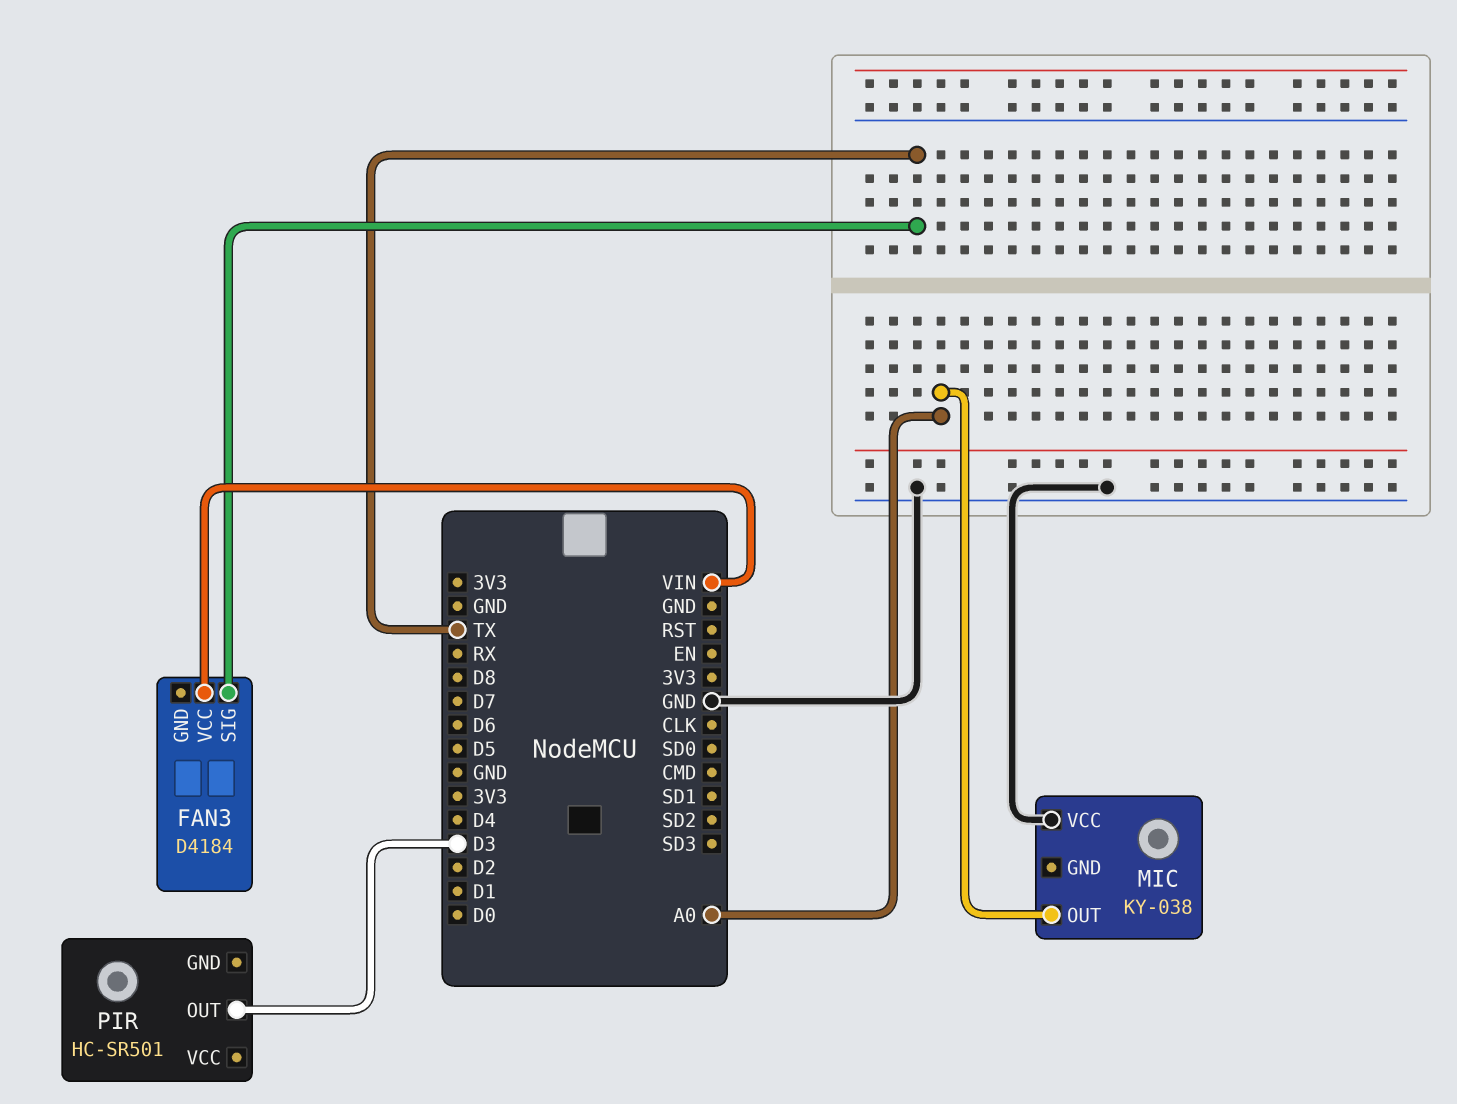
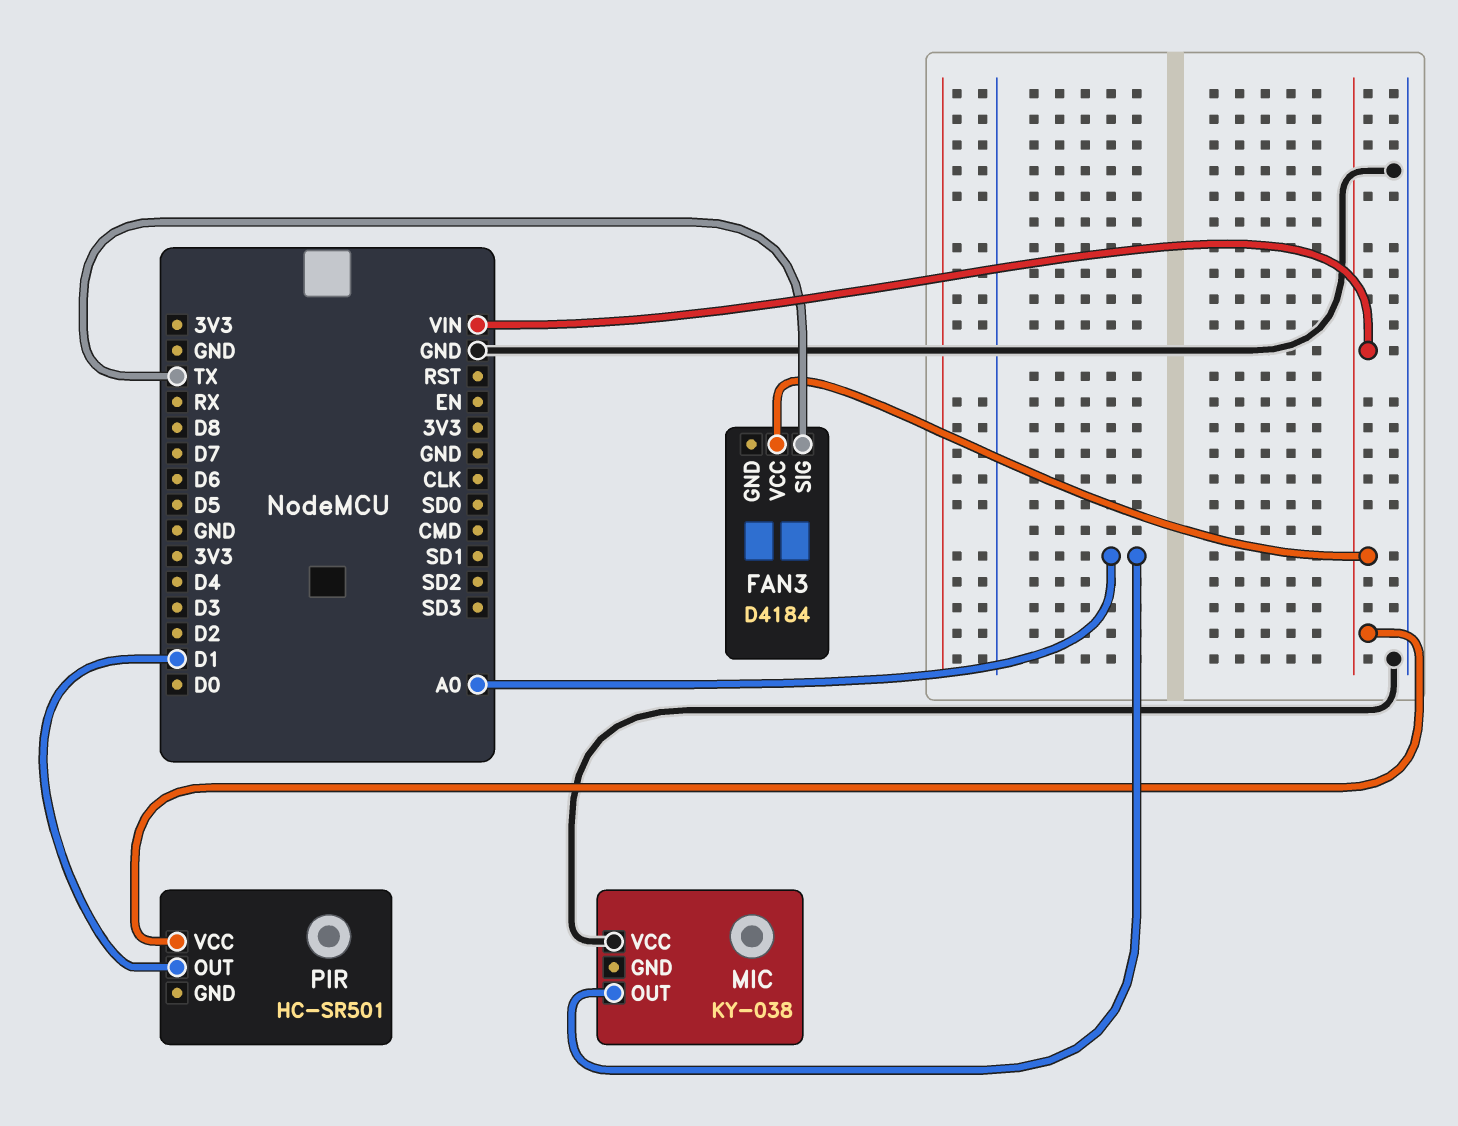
PIR pin OUT: D3 -> D1
PIR pin VCC: none -> VIN

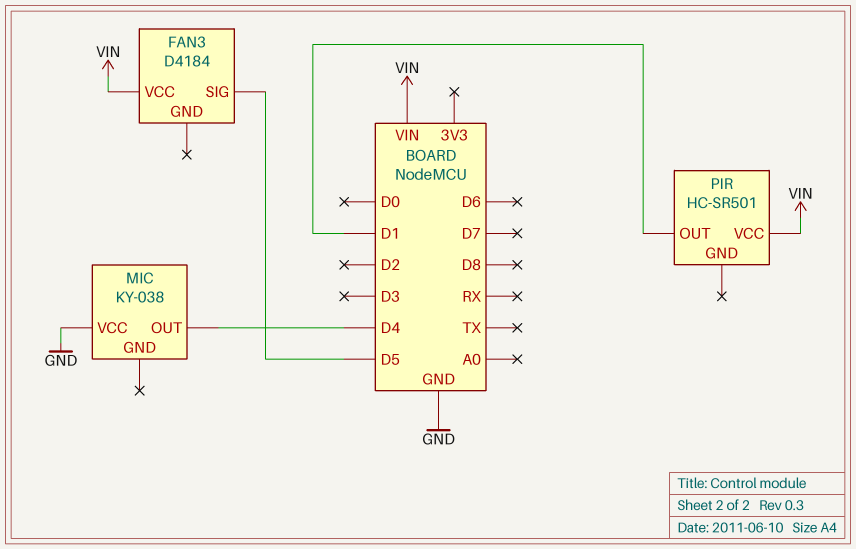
FAN3 pin SIG: TX -> D5
MIC pin OUT: A0 -> D4

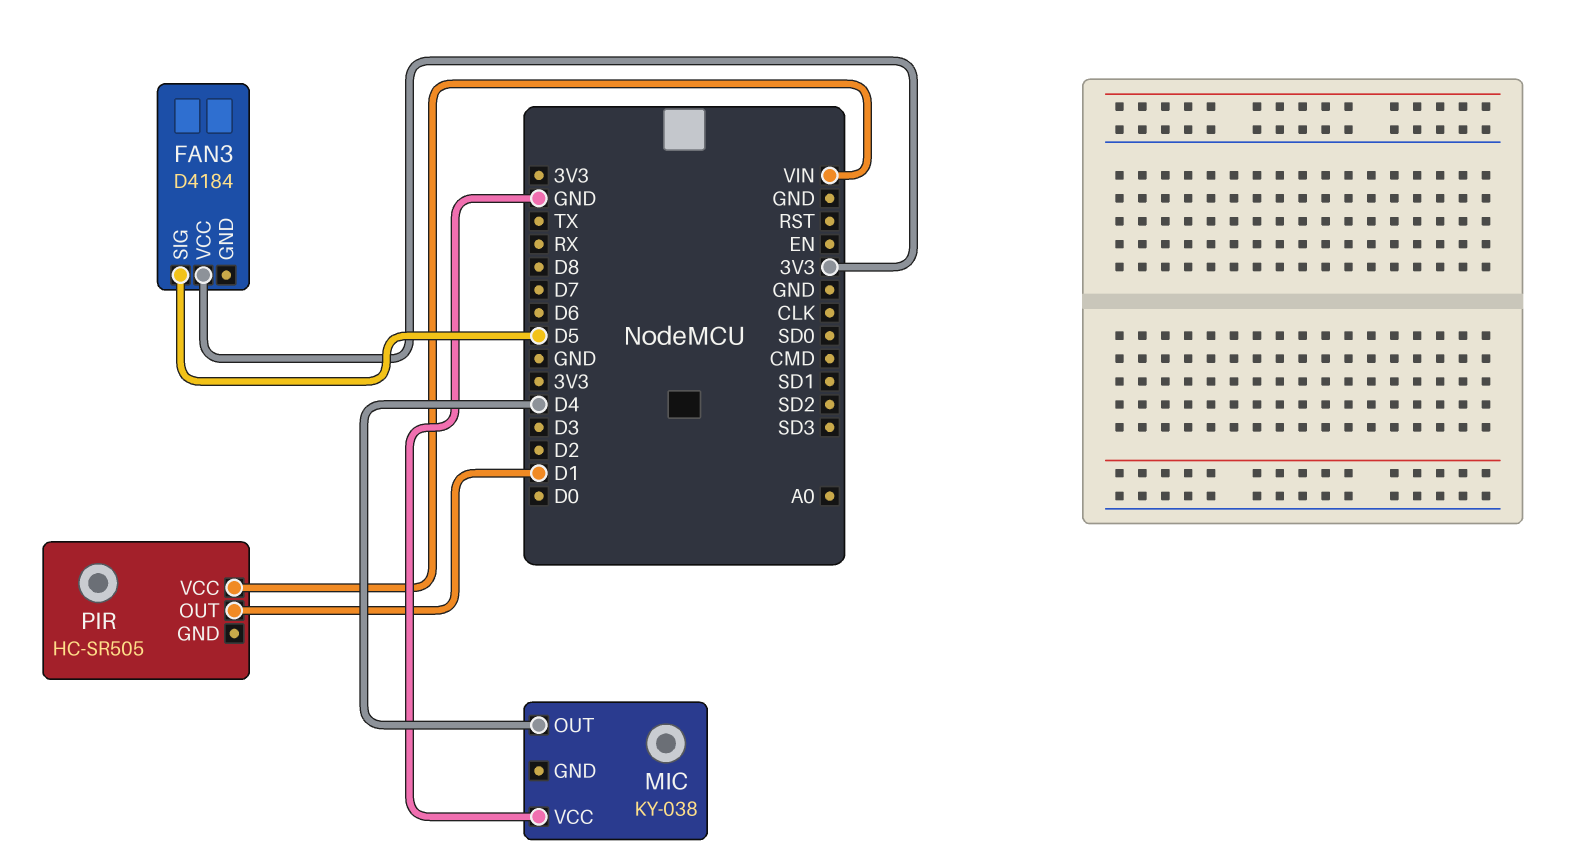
FAN3 pin VCC: VIN -> 3V3
PIR: HC-SR501 -> HC-SR505

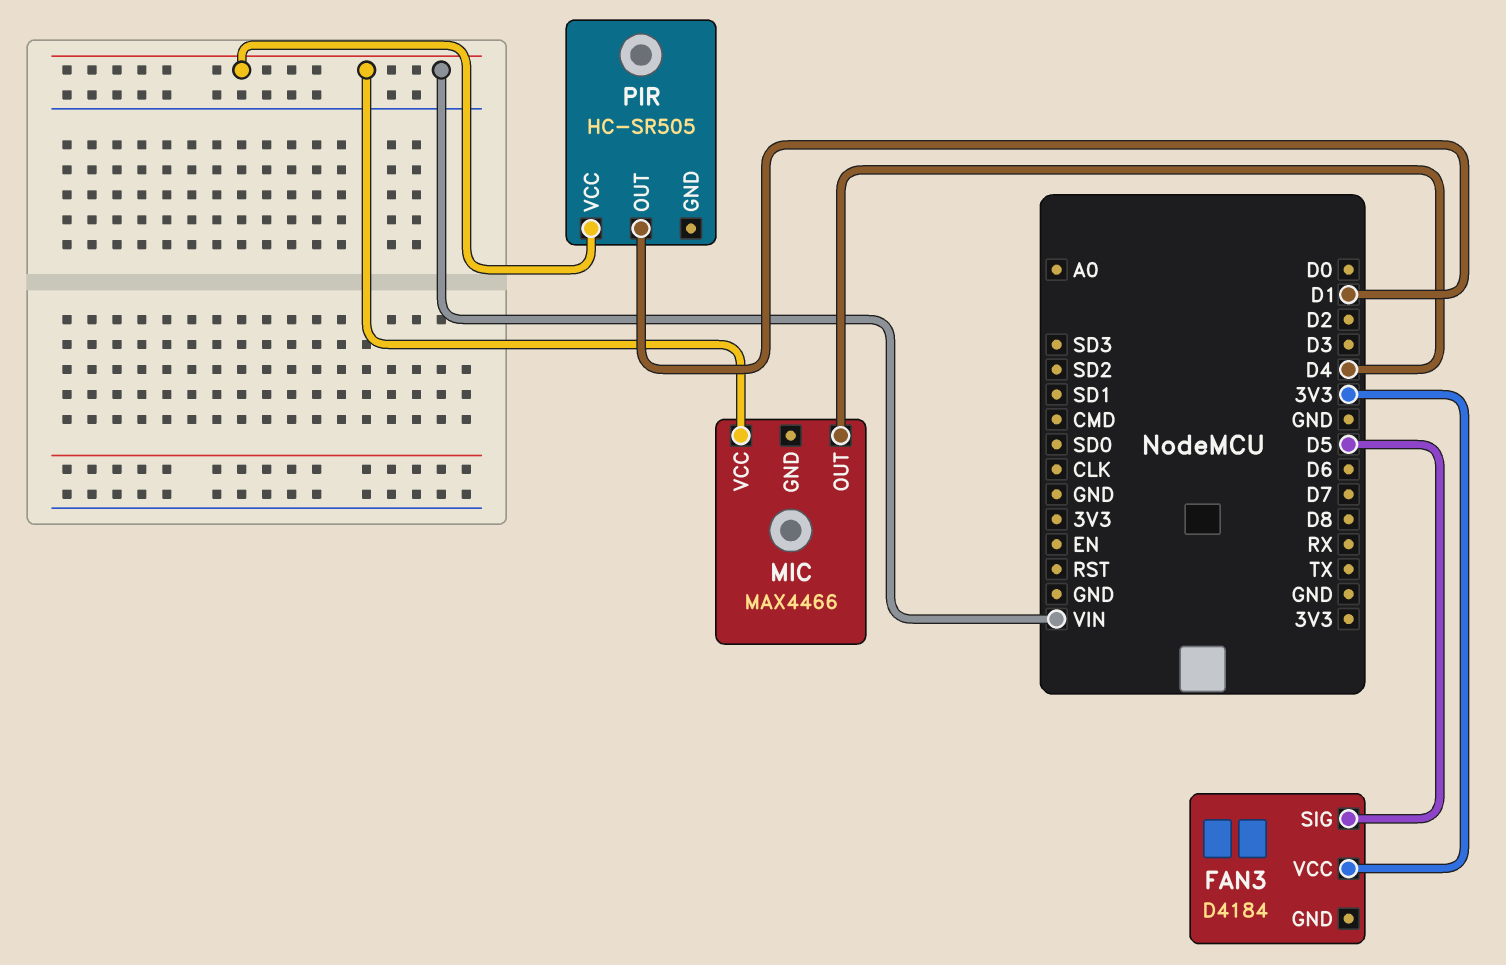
MIC: KY-038 -> MAX4466
MIC pin VCC: GND -> VIN

